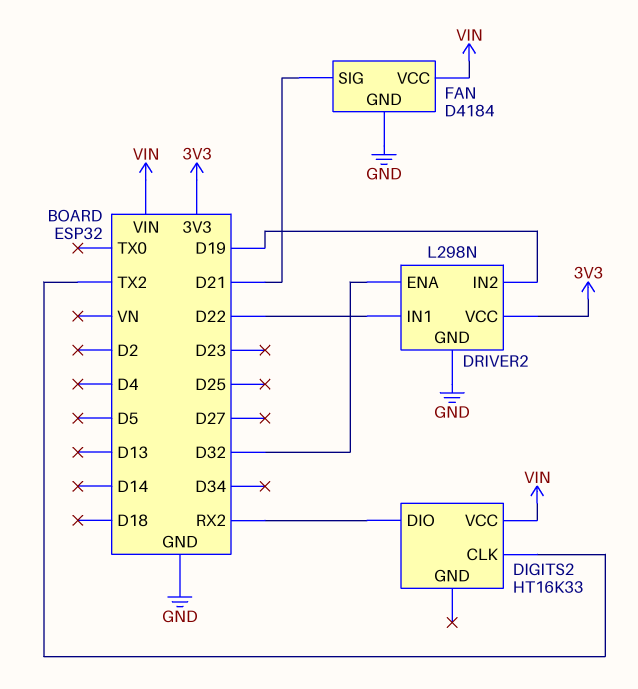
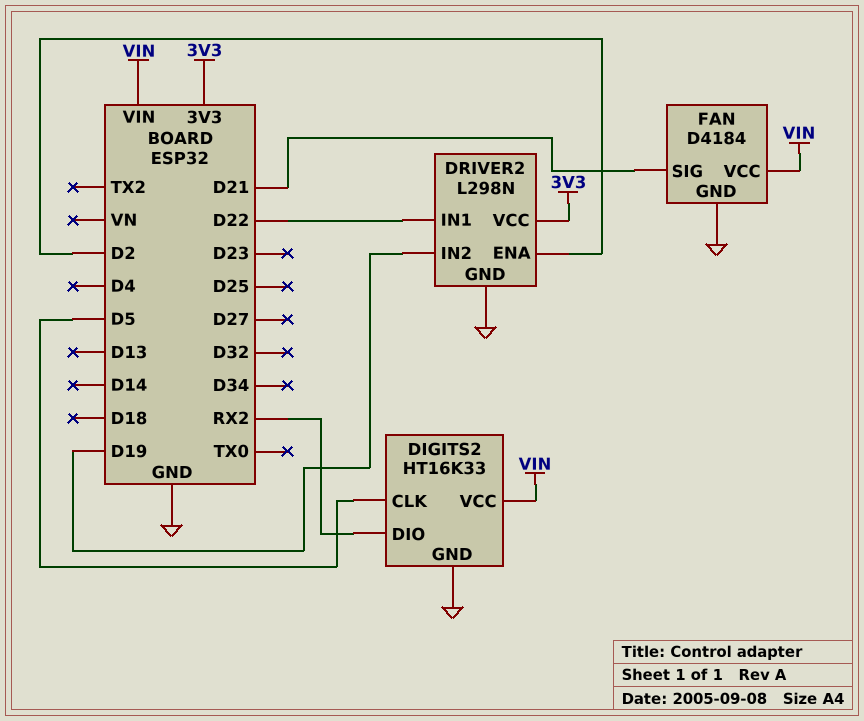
DIGITS2 pin CLK: TX2 -> D5
DIGITS2 pin GND: none -> GND
DRIVER2 pin ENA: D32 -> D2

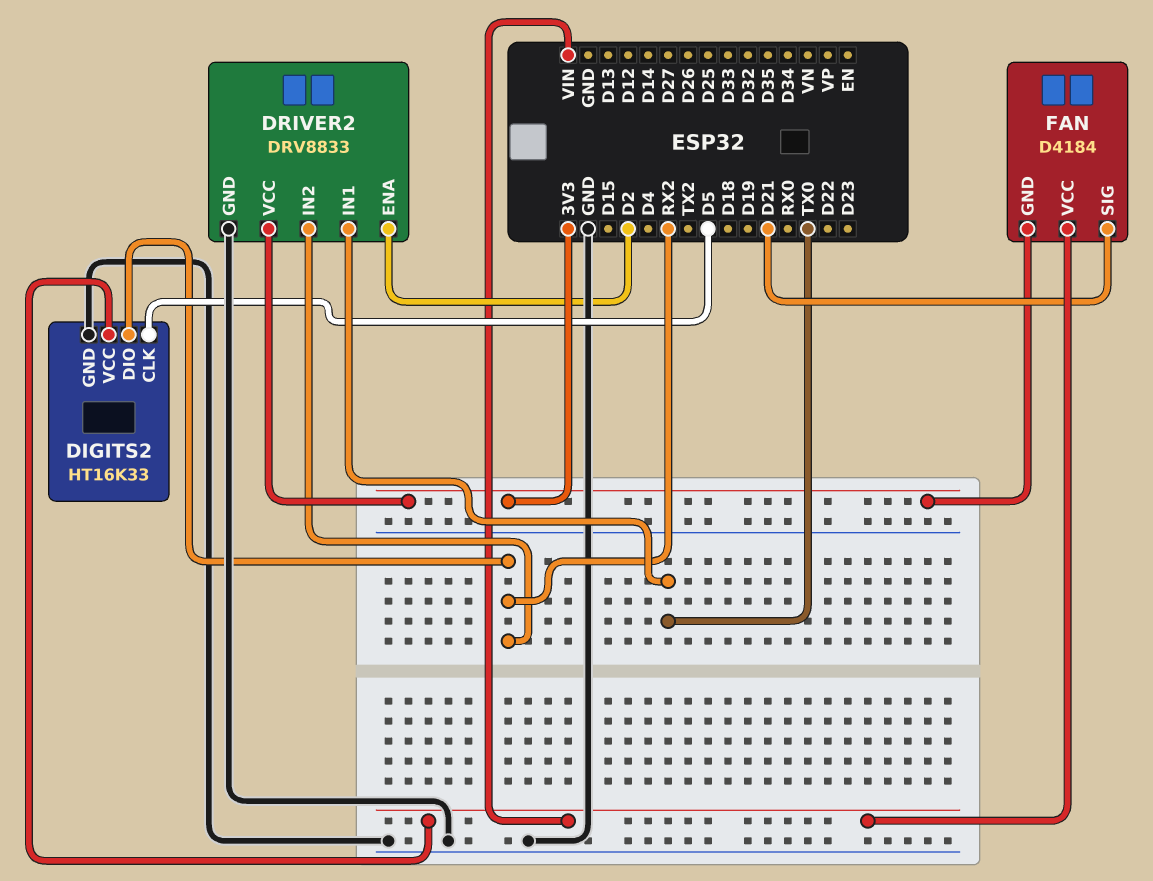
DRIVER2: L298N -> DRV8833
DRIVER2 pin IN1: D22 -> TX0
DRIVER2 pin IN2: D19 -> RX2
FAN pin GND: GND -> 3V3

